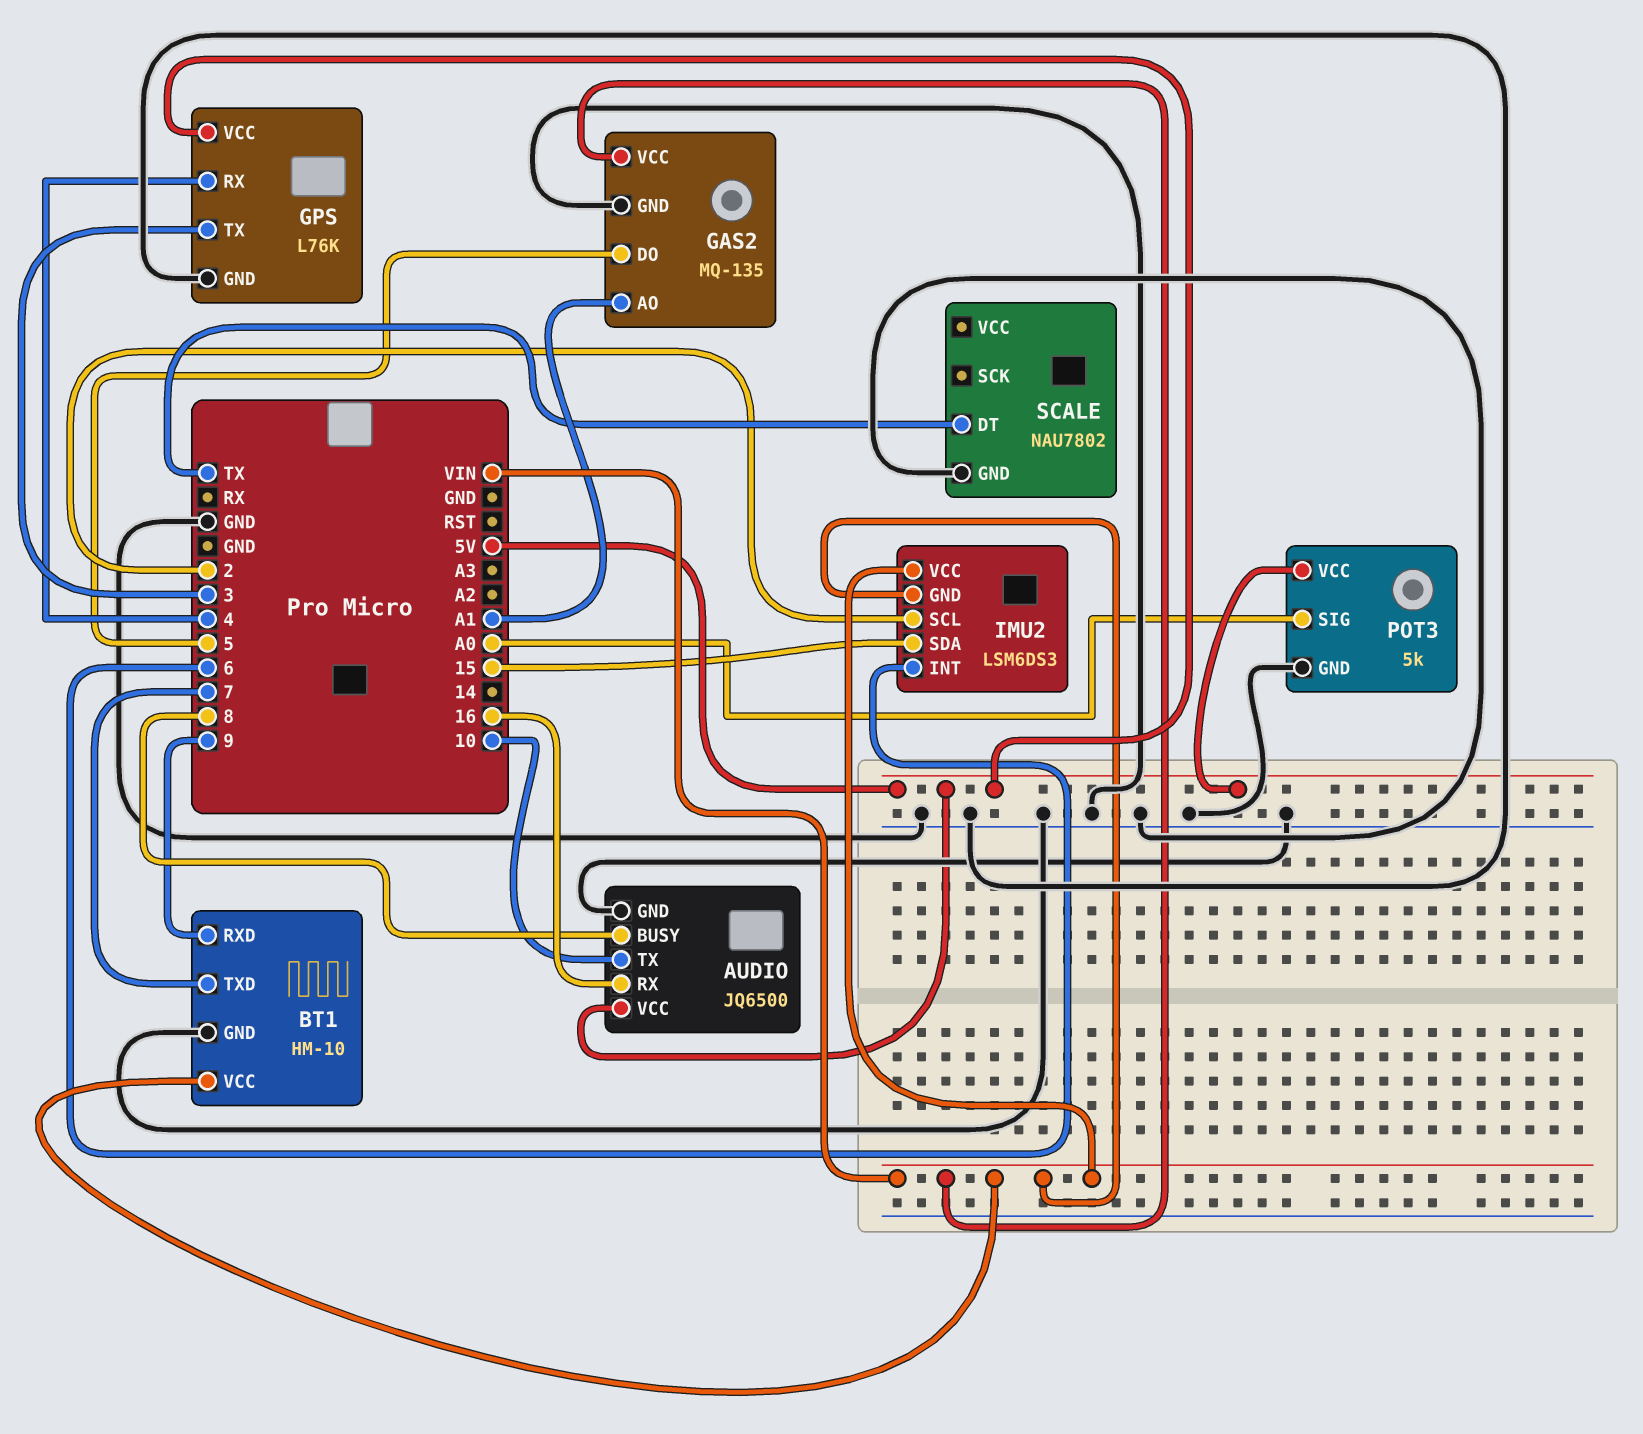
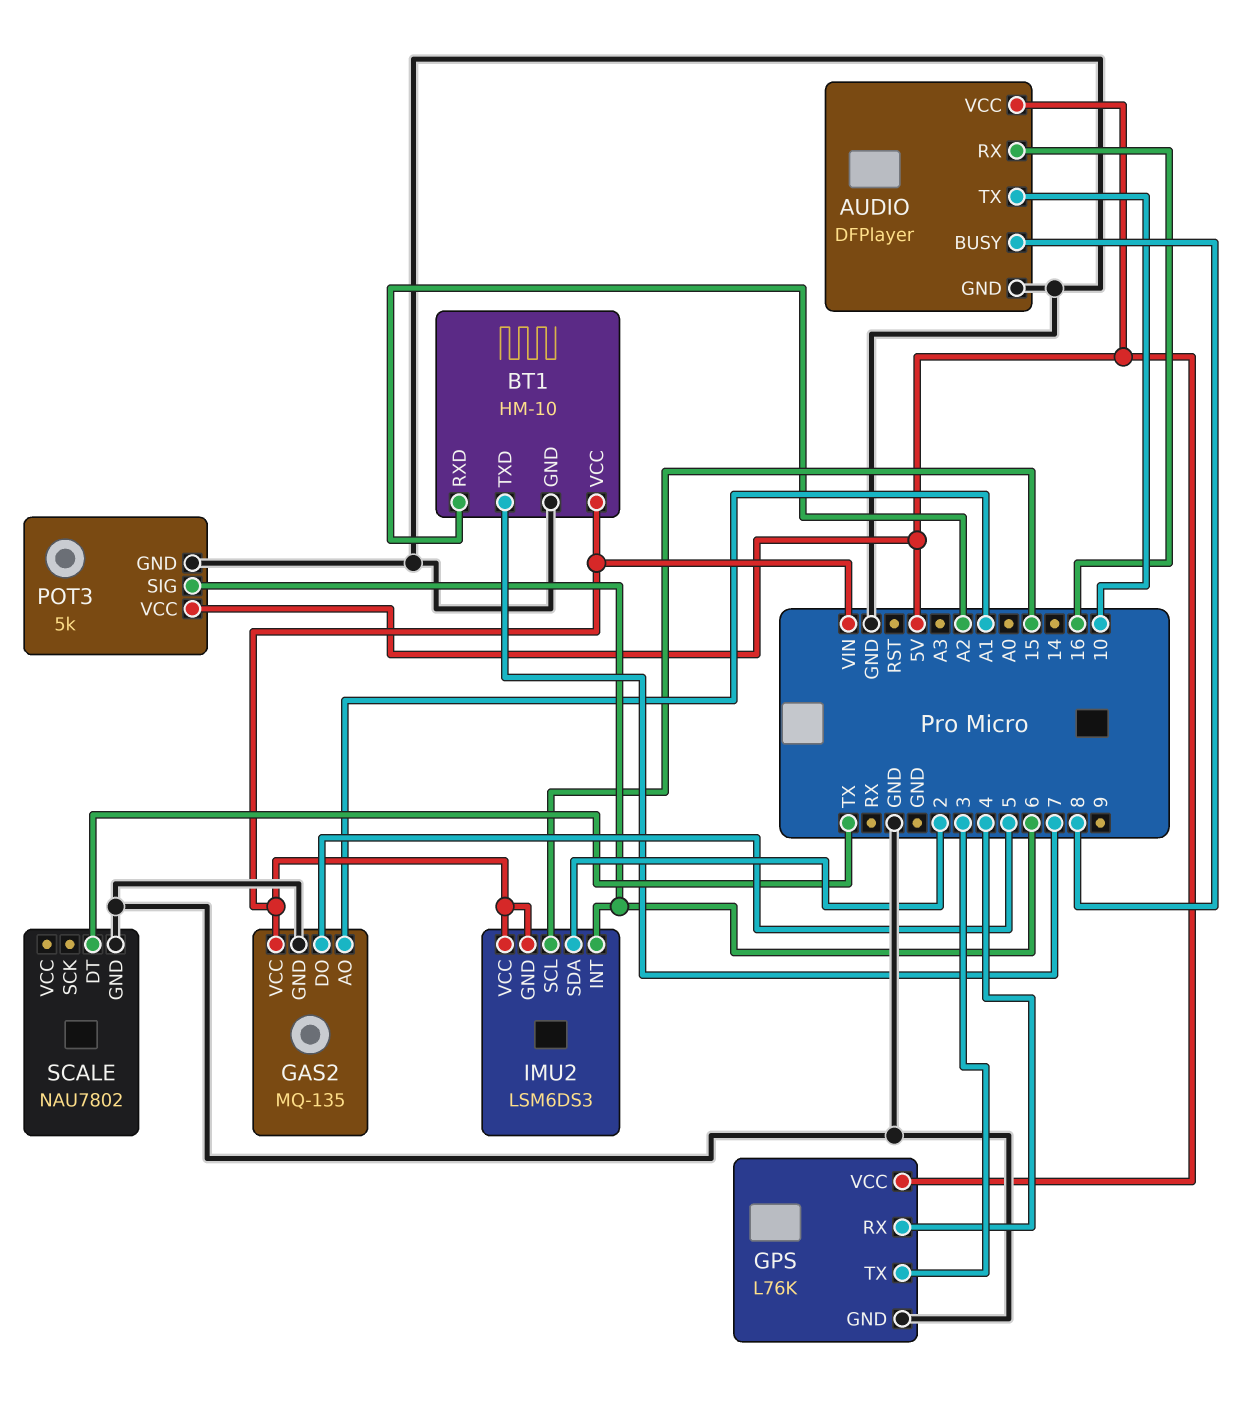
AUDIO: JQ6500 -> DFPlayer
BT1 pin RXD: 9 -> A2
IMU2 pin SCL: 2 -> 15
IMU2 pin SDA: 15 -> 2
POT3 pin SIG: A0 -> 6

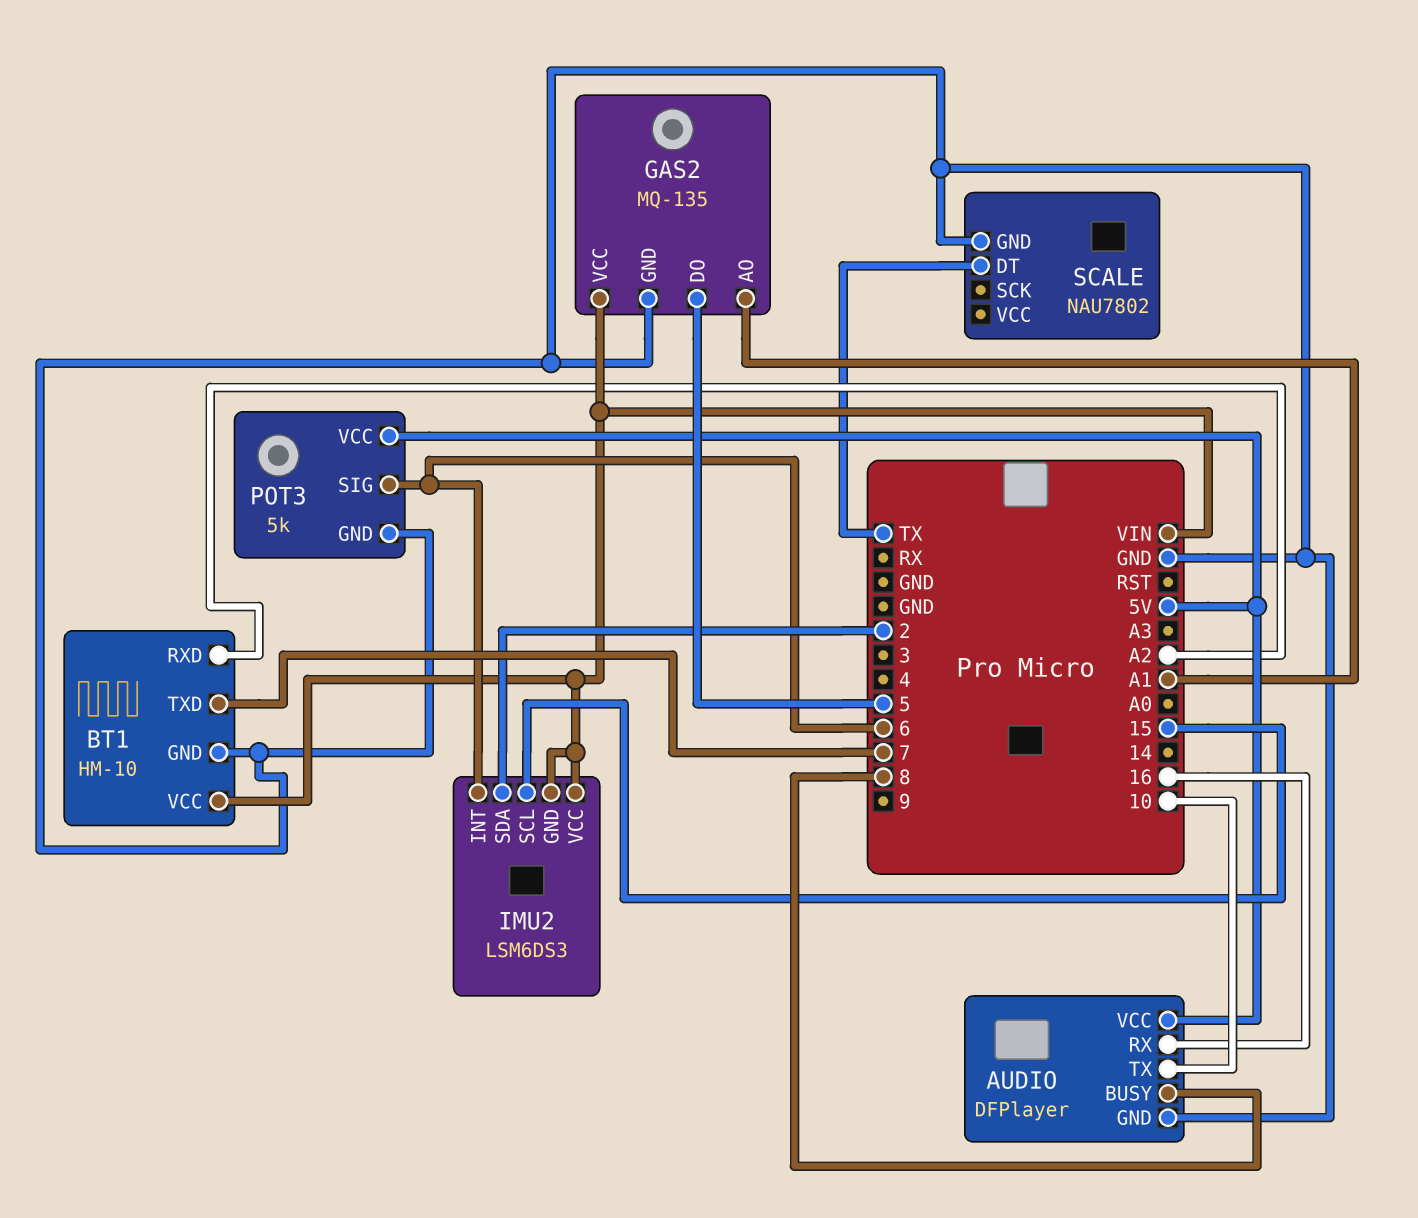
GPS: L76K -> none
GPS pin GND: GND -> none
GPS pin RX: 4 -> none
GPS pin TX: 3 -> none
GPS pin VCC: 5V -> none

